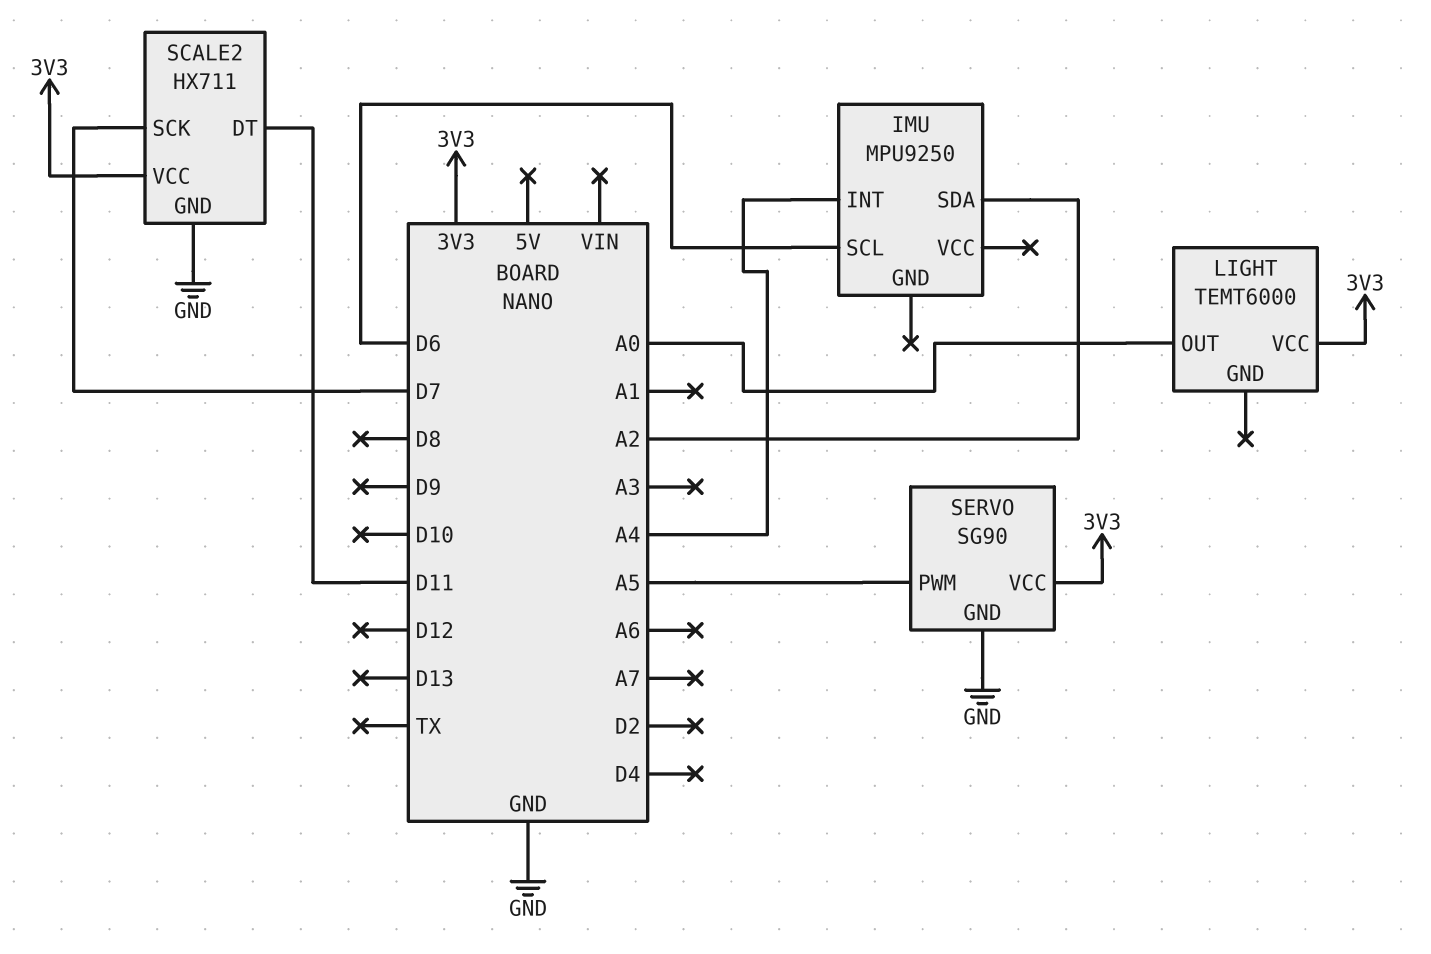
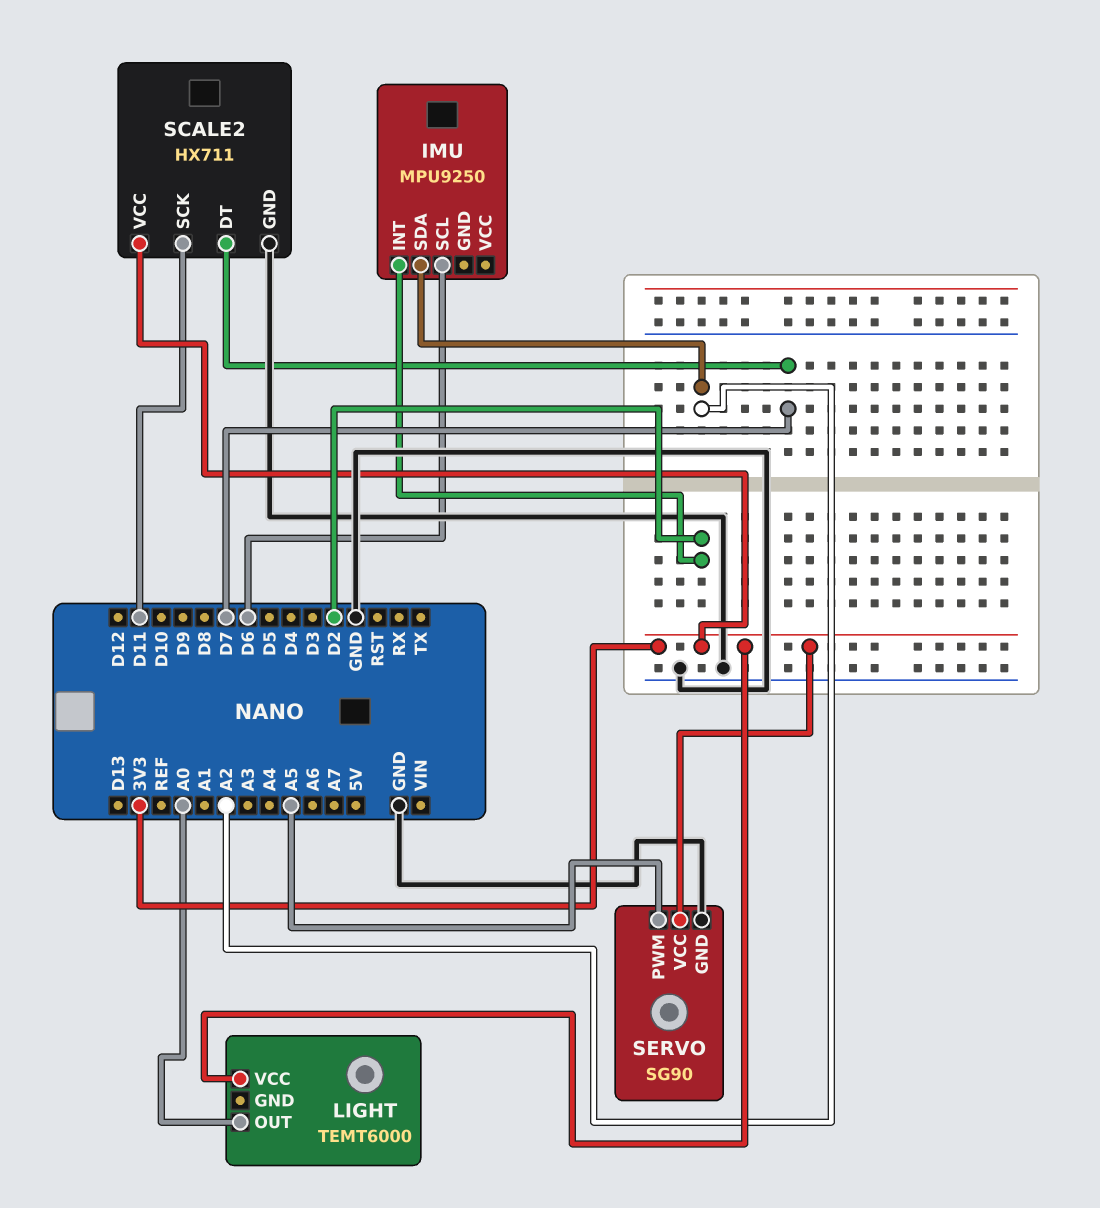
IMU pin INT: A4 -> D2
SCALE2 pin DT: D11 -> D7
SCALE2 pin SCK: D7 -> D11

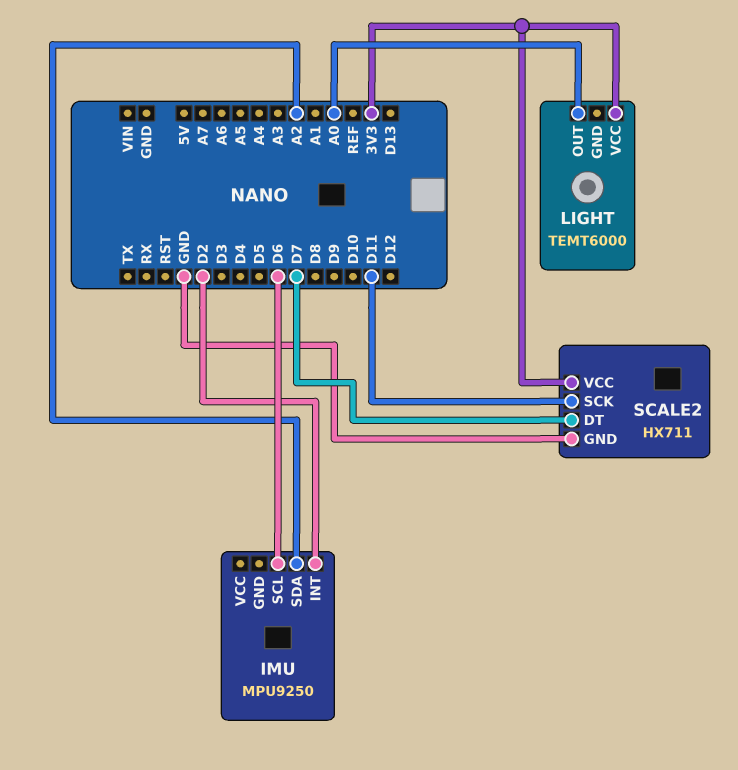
SERVO: SG90 -> none
SERVO pin GND: GND -> none
SERVO pin PWM: A5 -> none
SERVO pin VCC: 3V3 -> none

